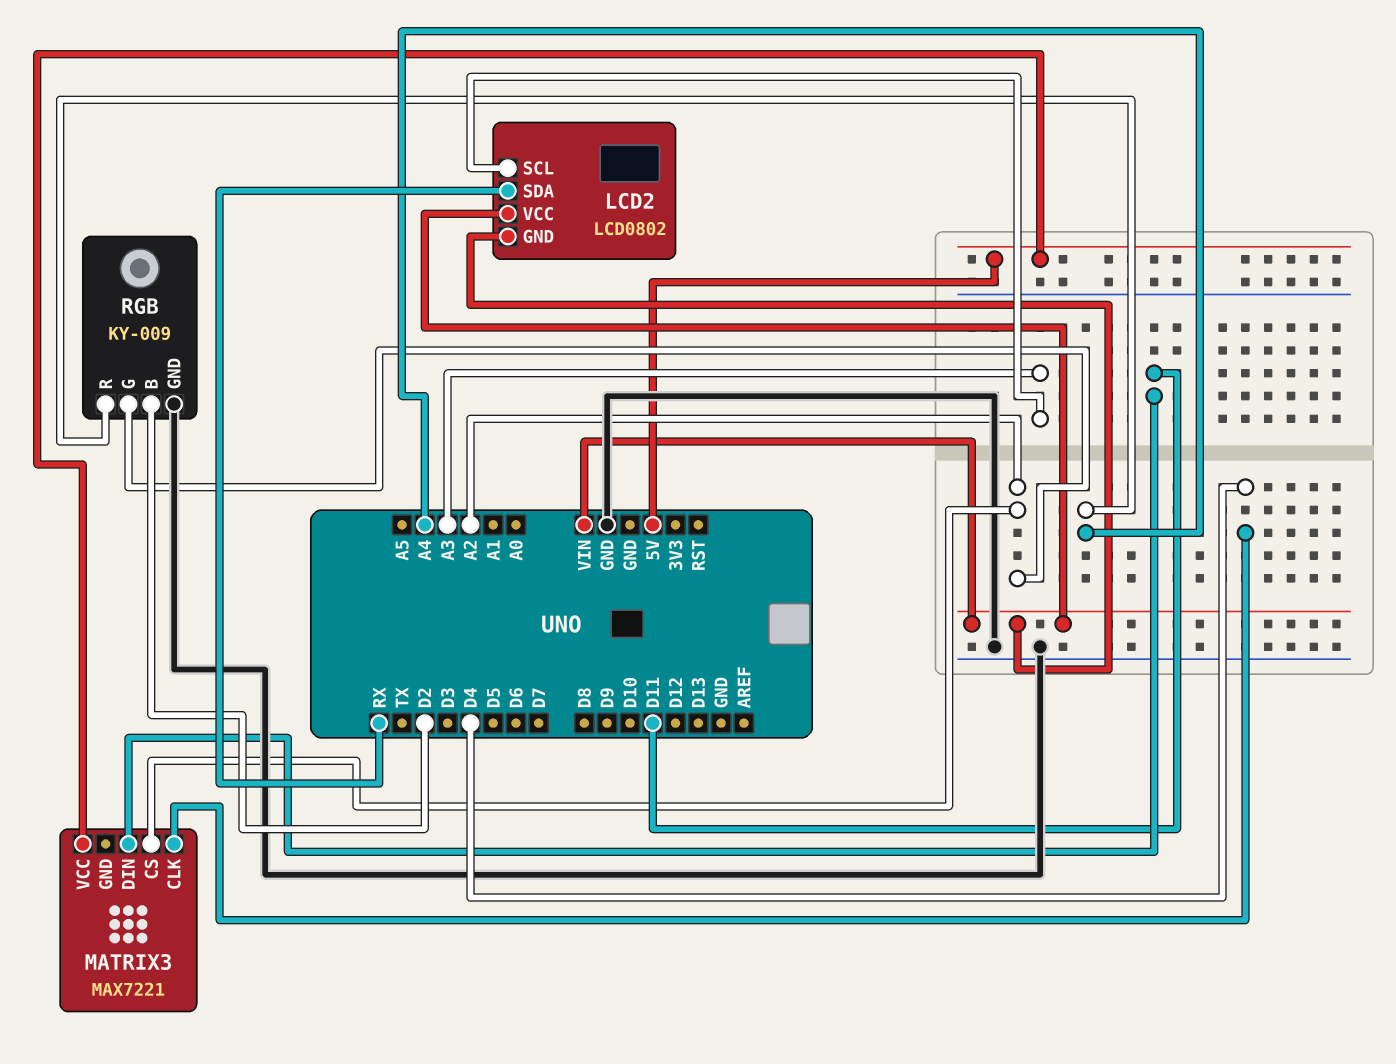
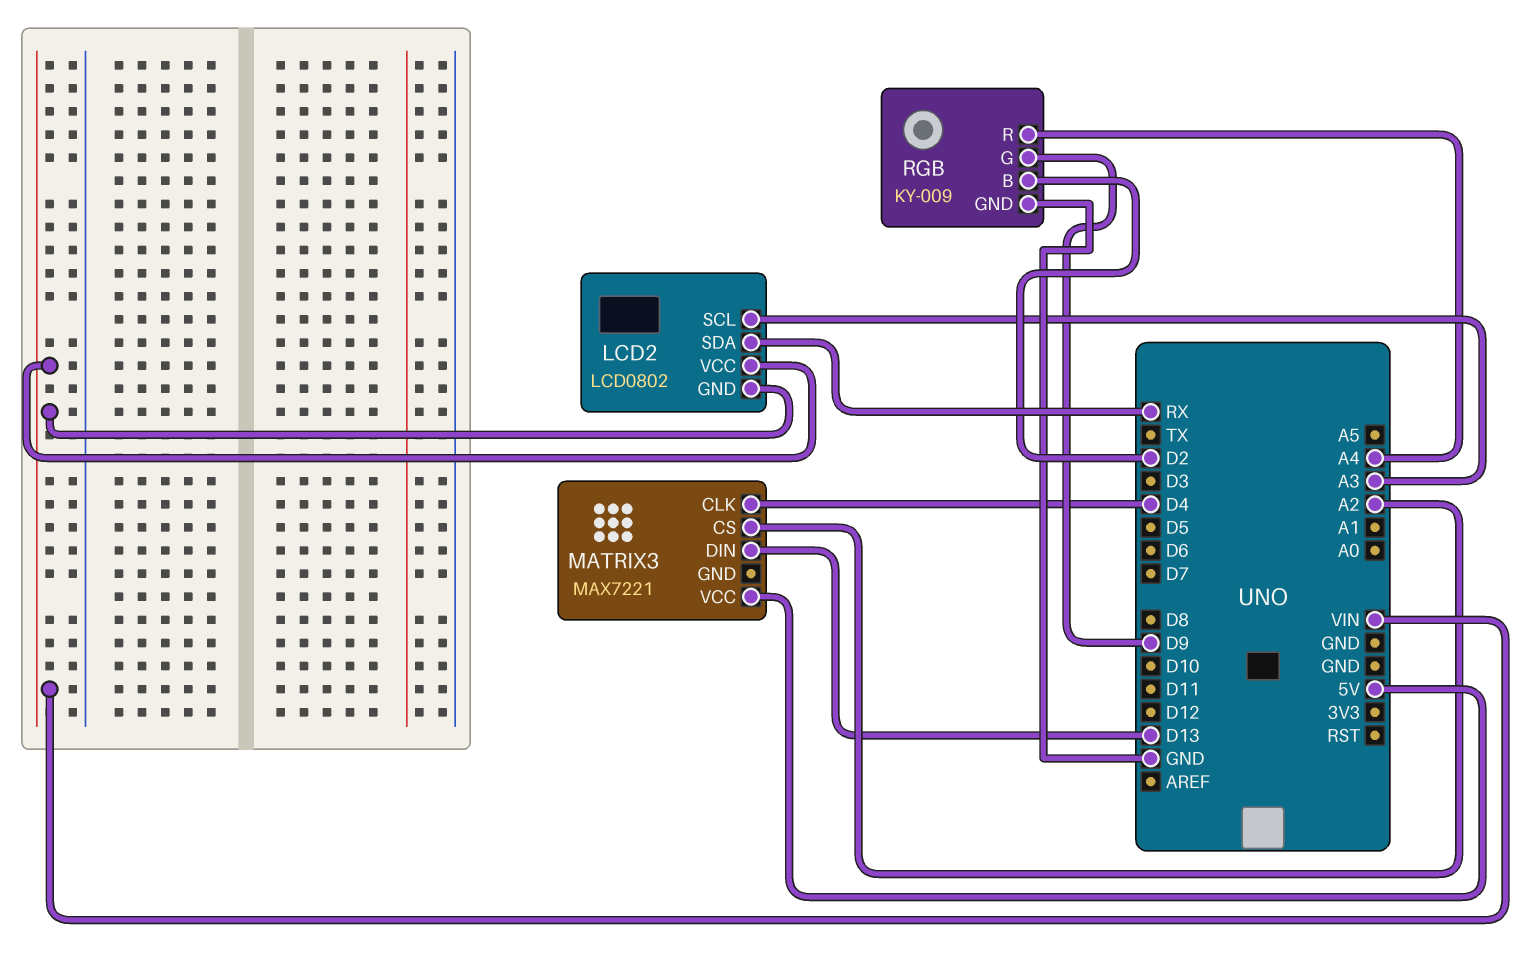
MATRIX3 pin DIN: D11 -> D13
RGB pin G: A2 -> D9

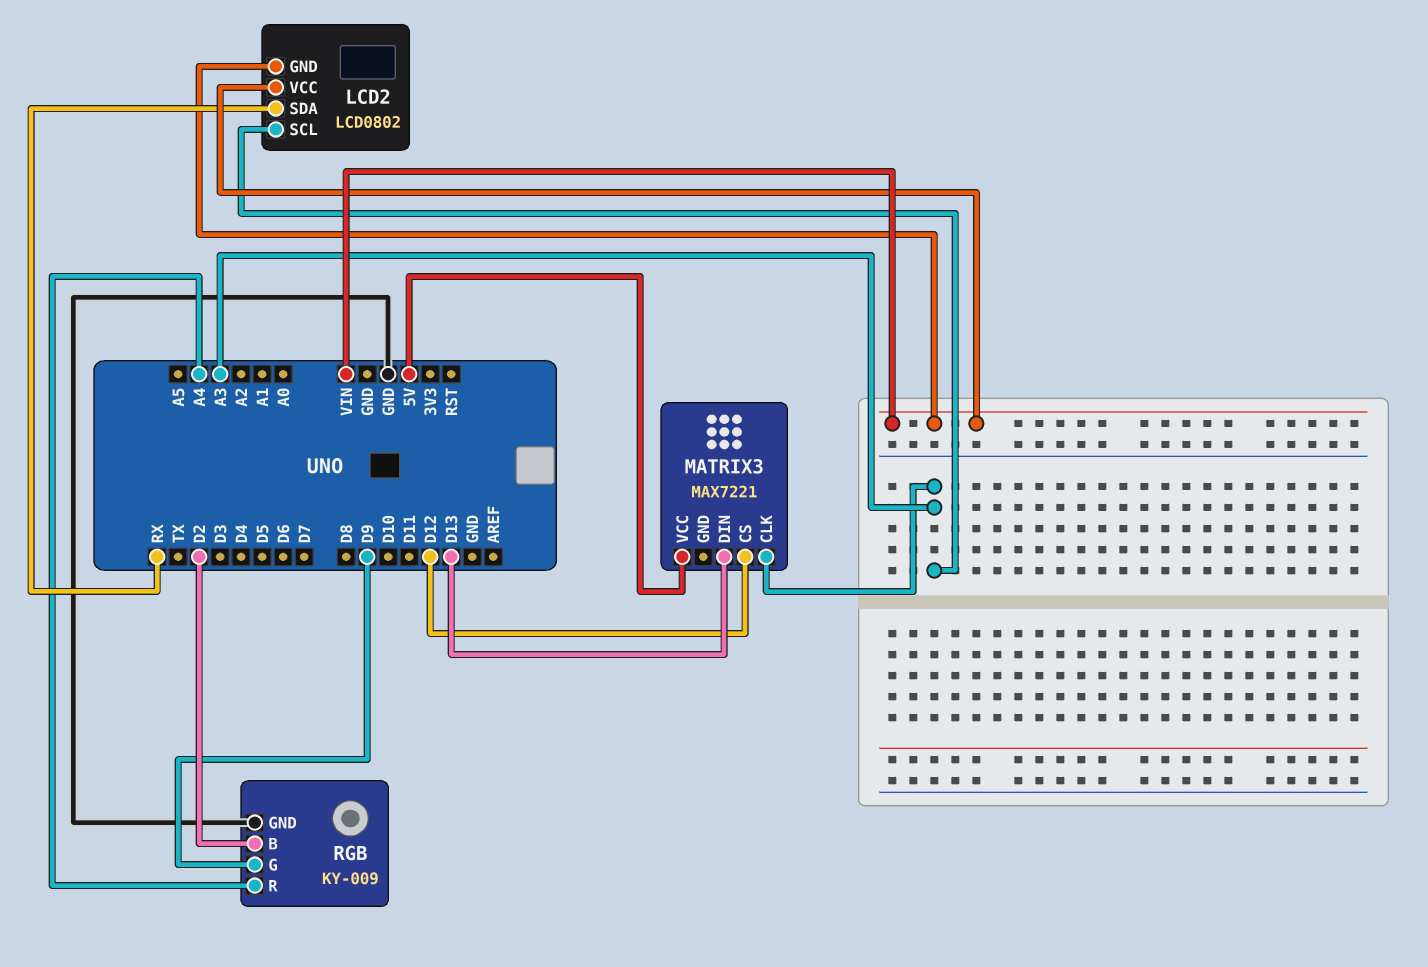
MATRIX3 pin CLK: D4 -> A3
MATRIX3 pin CS: A2 -> D12

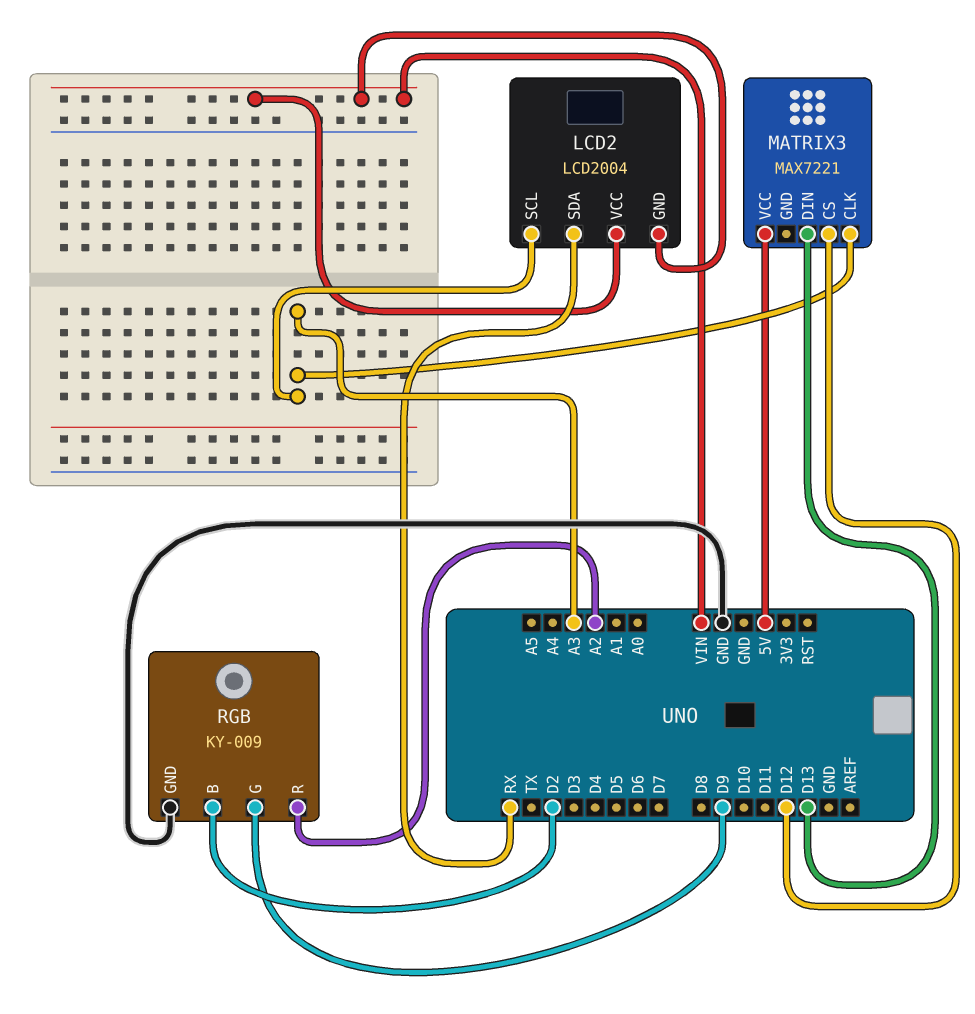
LCD2: LCD0802 -> LCD2004
RGB pin R: A4 -> A2

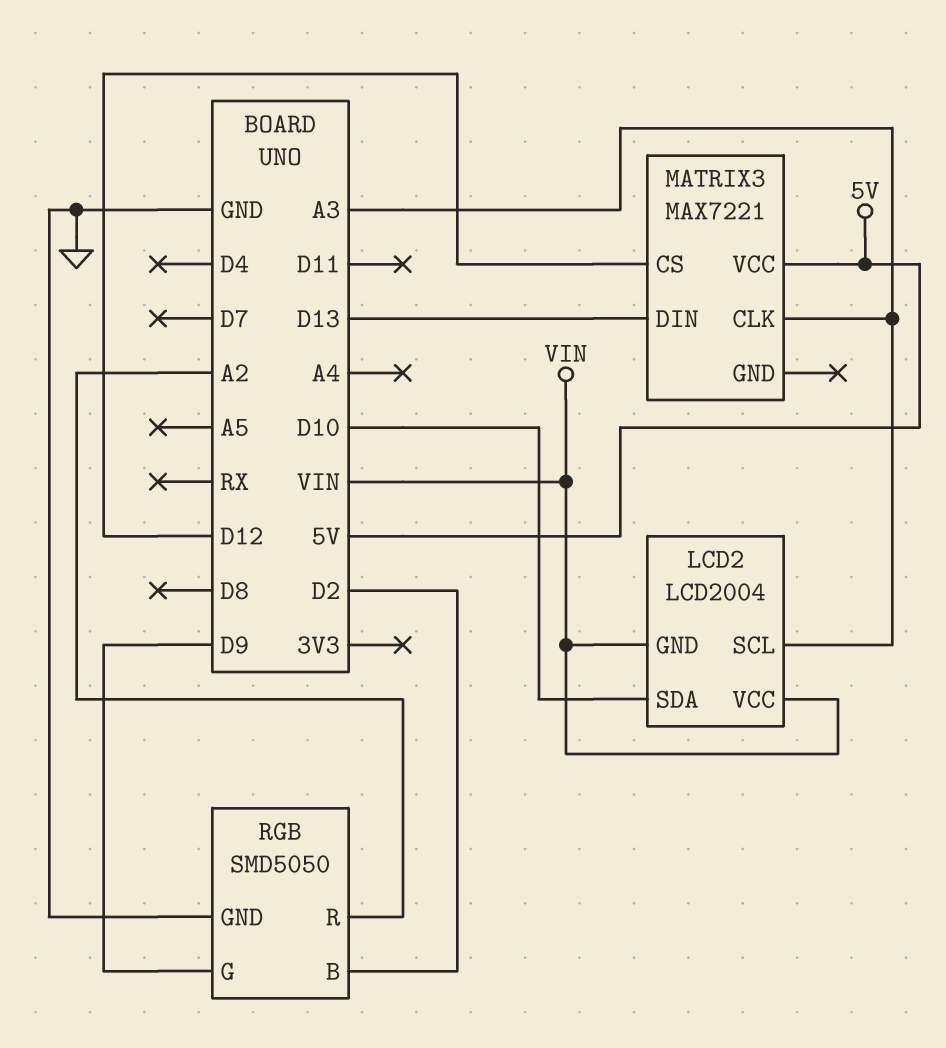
LCD2 pin SDA: RX -> D10
RGB: KY-009 -> SMD5050

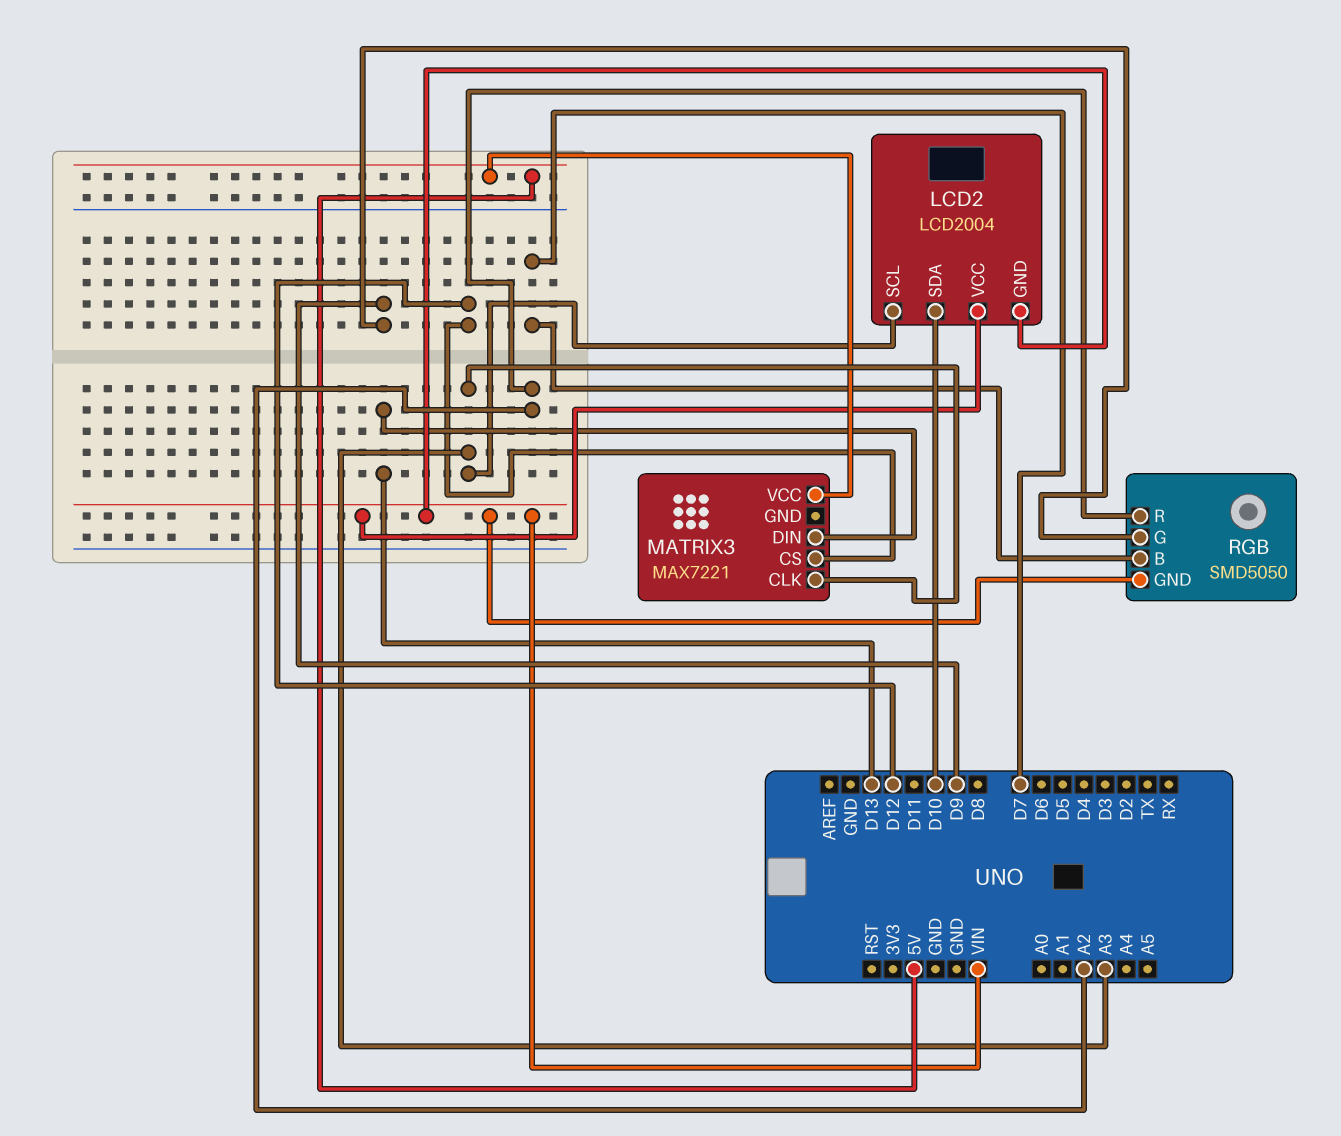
RGB pin B: D2 -> D7
RGB pin GND: GND -> VIN

